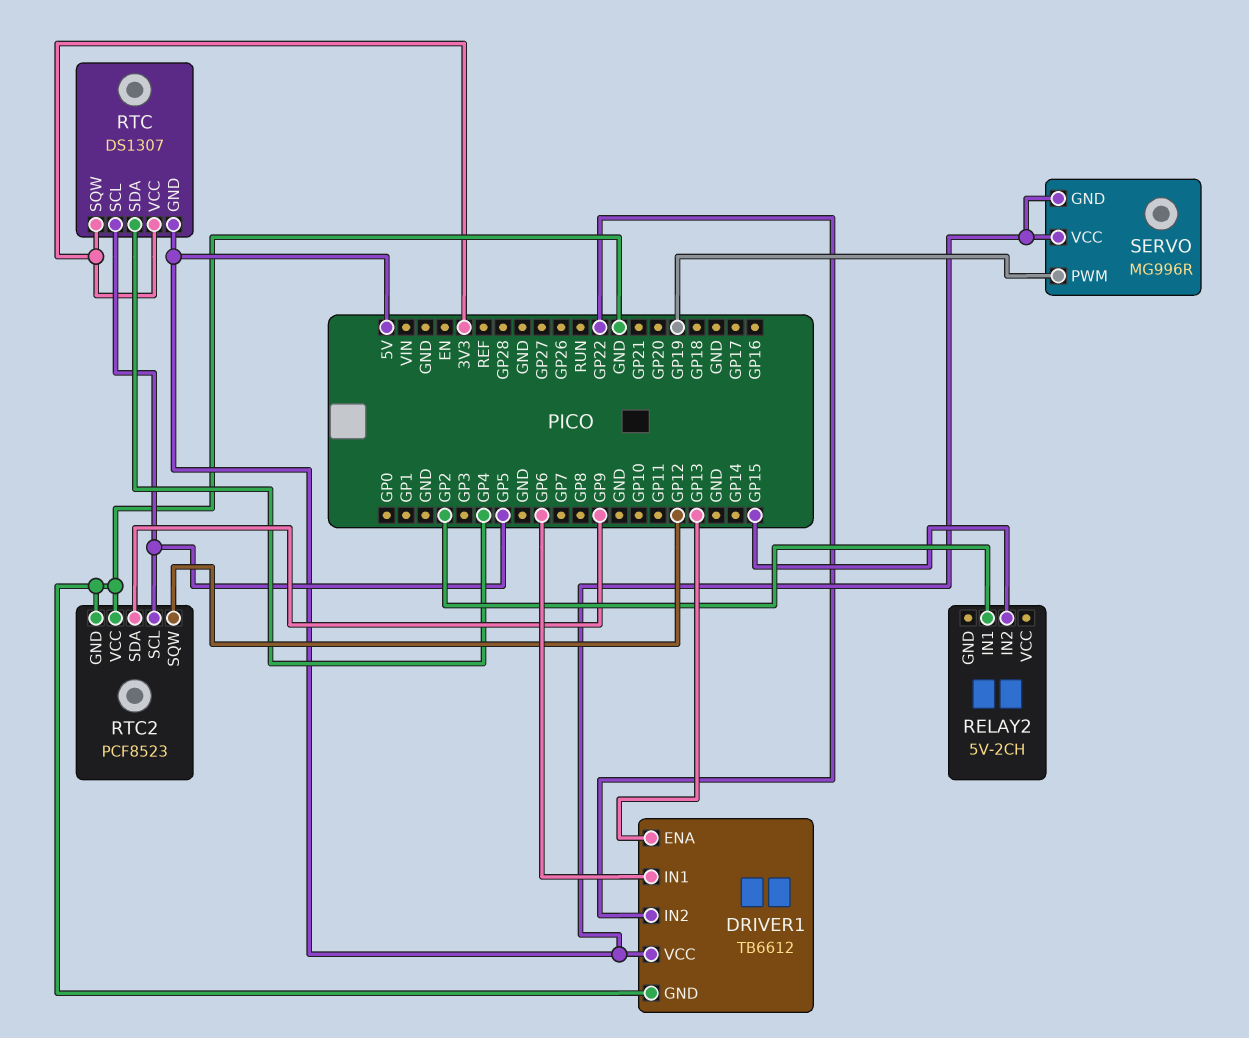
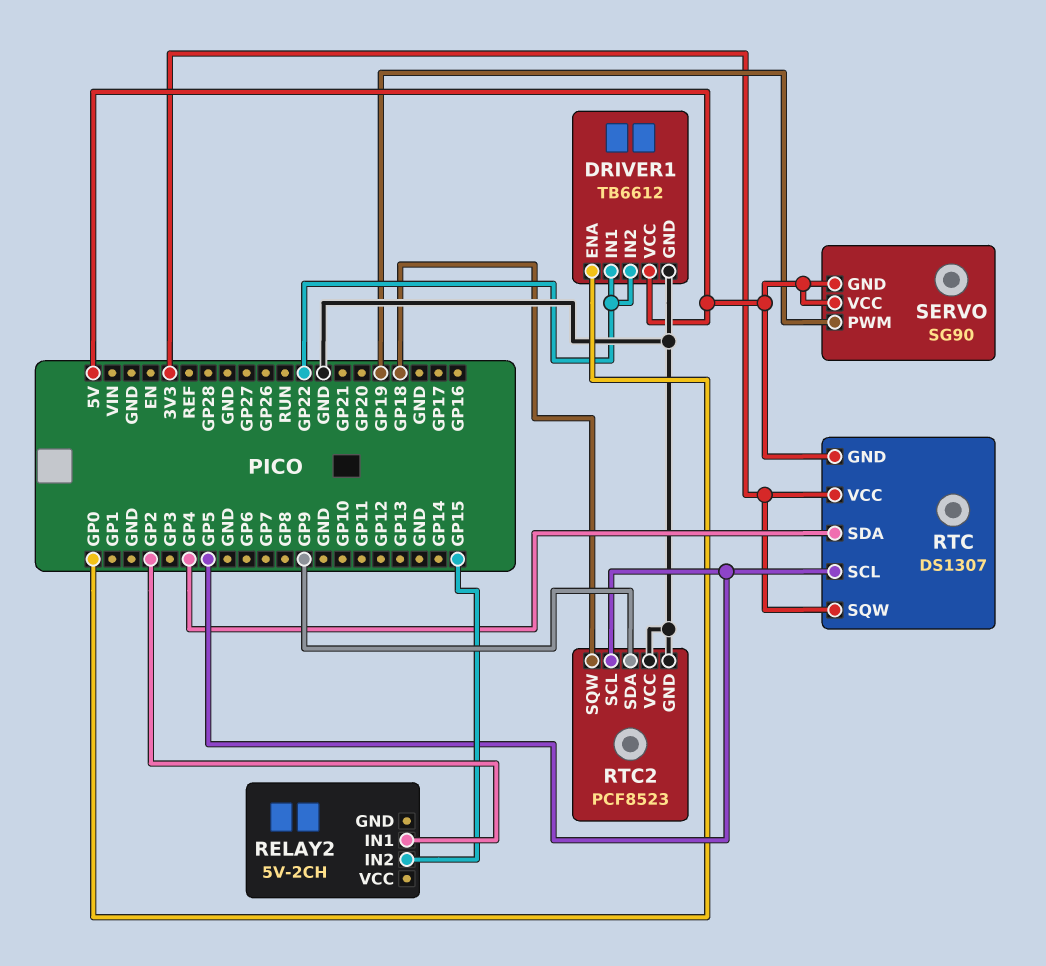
DRIVER1 pin ENA: GP13 -> GP0
DRIVER1 pin IN1: GP6 -> GP22
RTC2 pin SQW: GP12 -> GP18
SERVO: MG996R -> SG90

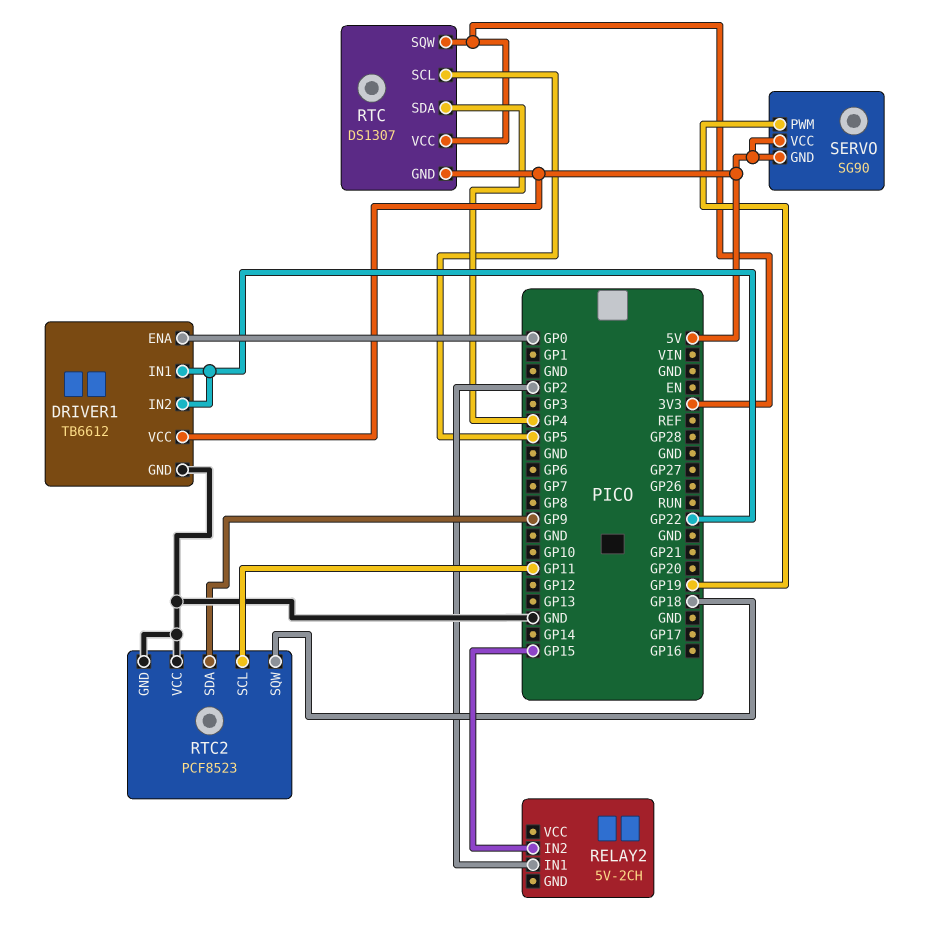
RTC2 pin SCL: GP5 -> GP11

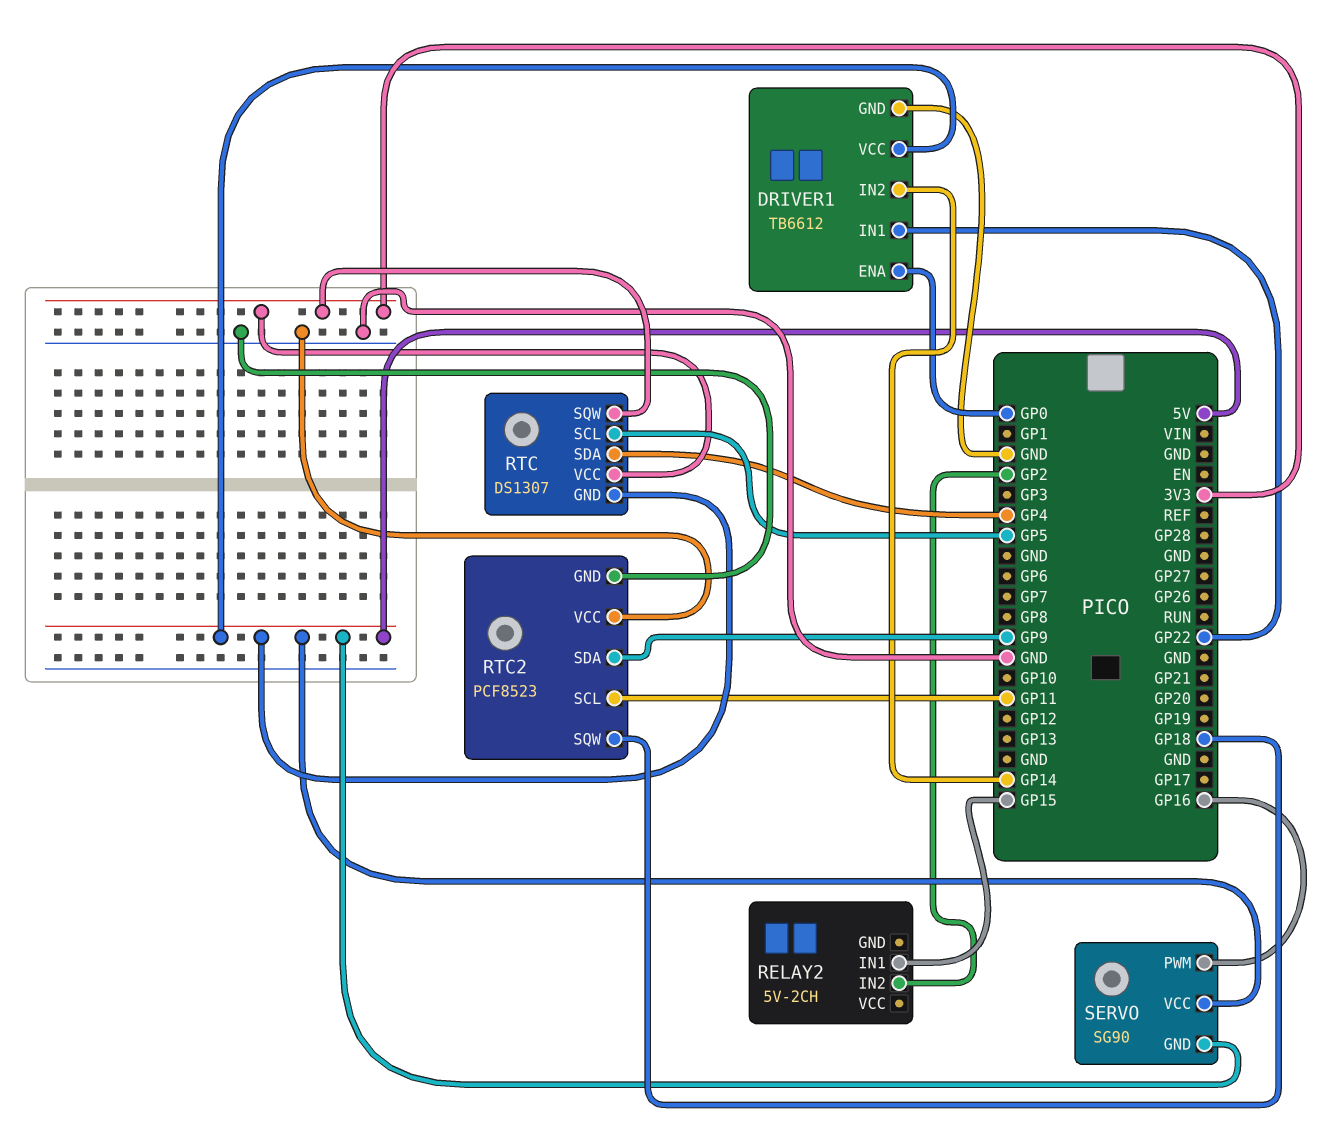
DRIVER1 pin IN2: GP22 -> GP14
RELAY2 pin IN1: GP2 -> GP15
RELAY2 pin IN2: GP15 -> GP2
SERVO pin PWM: GP19 -> GP16

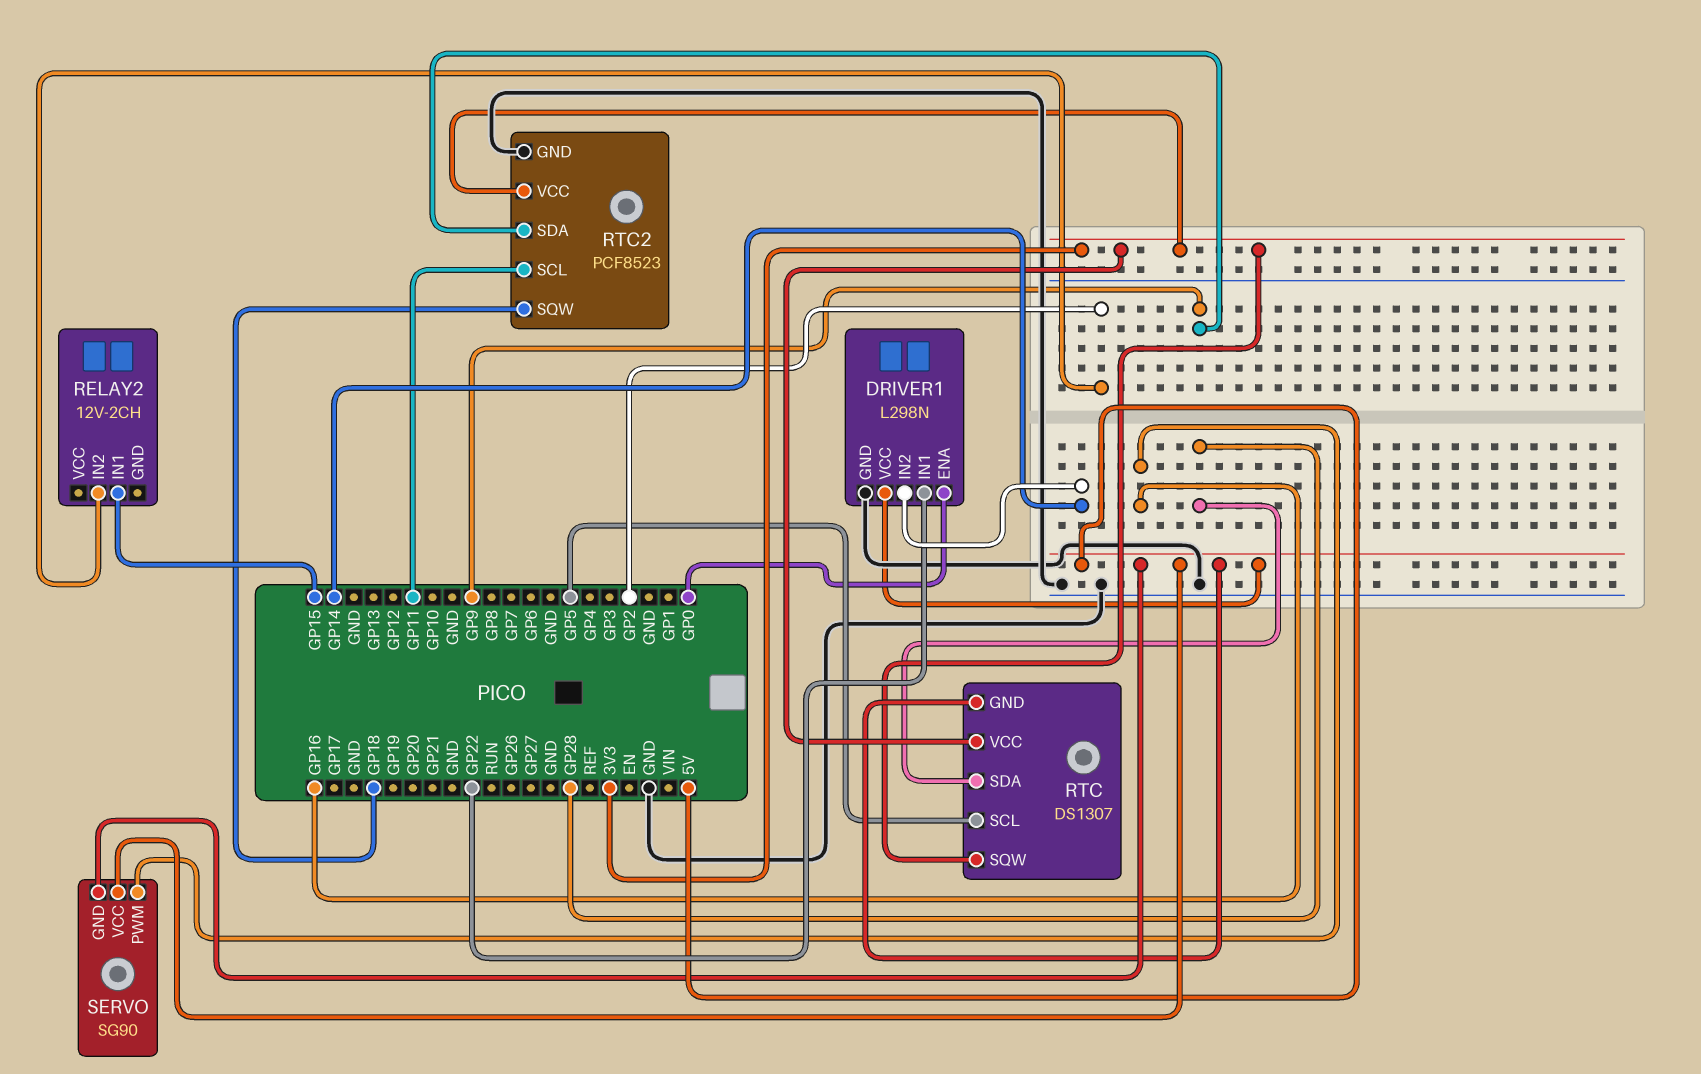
DRIVER1: TB6612 -> L298N
RELAY2: 5V-2CH -> 12V-2CH
RTC pin SDA: GP4 -> GP28
RTC2 pin VCC: GND -> 3V3

